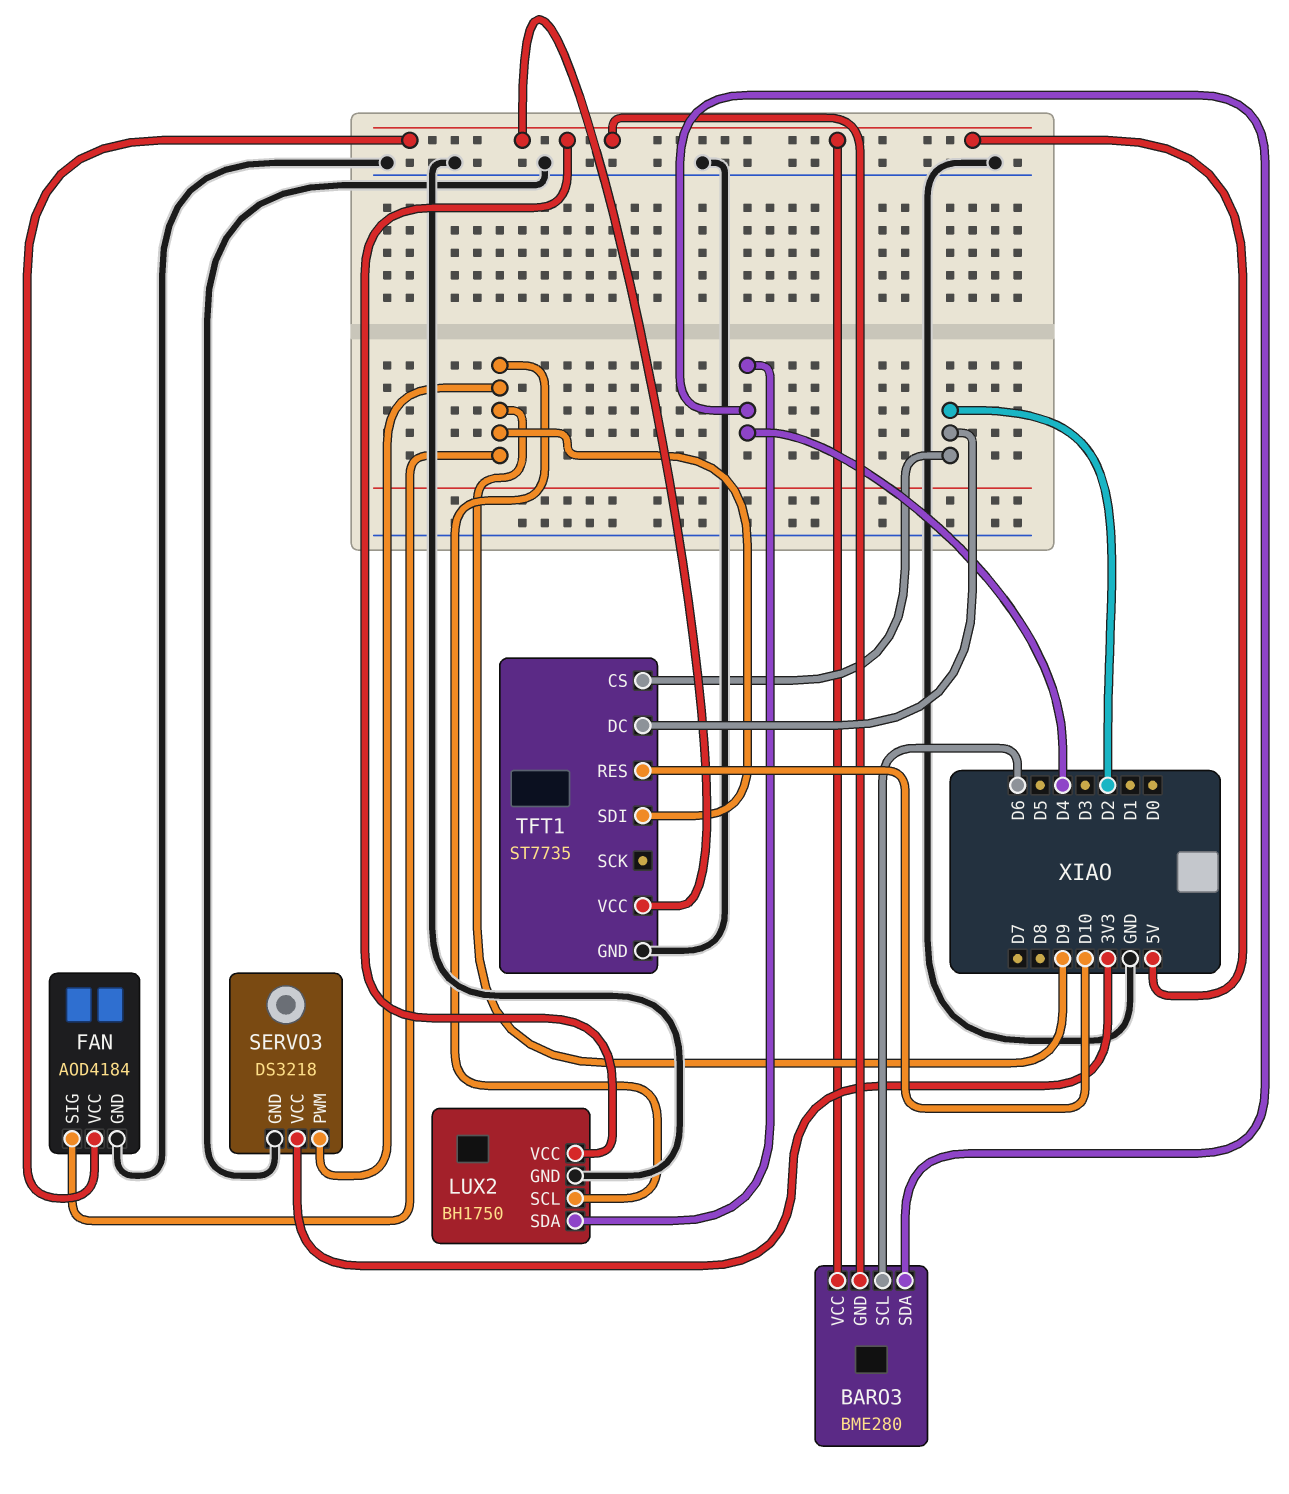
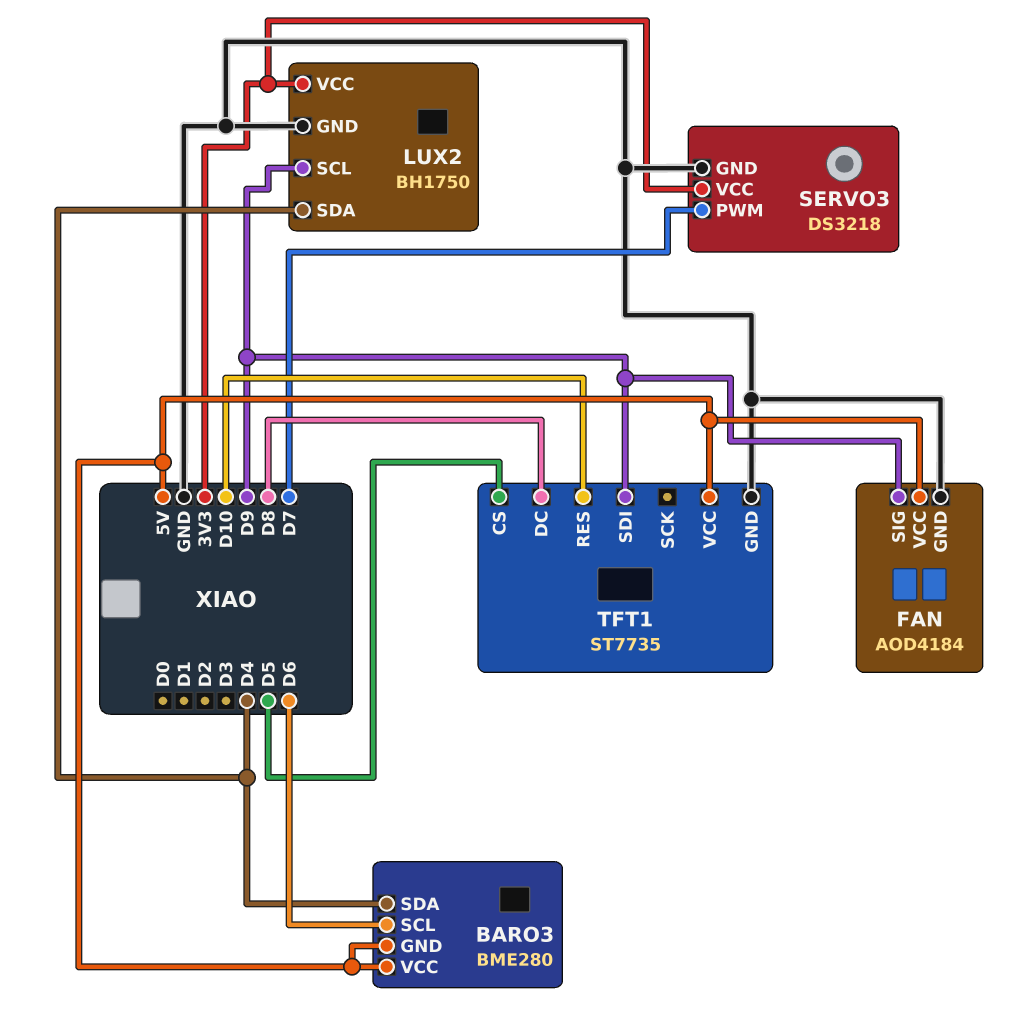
LUX2 pin VCC: 5V -> 3V3
SERVO3 pin PWM: D9 -> D7
TFT1 pin CS: D2 -> D5
TFT1 pin DC: D2 -> D8

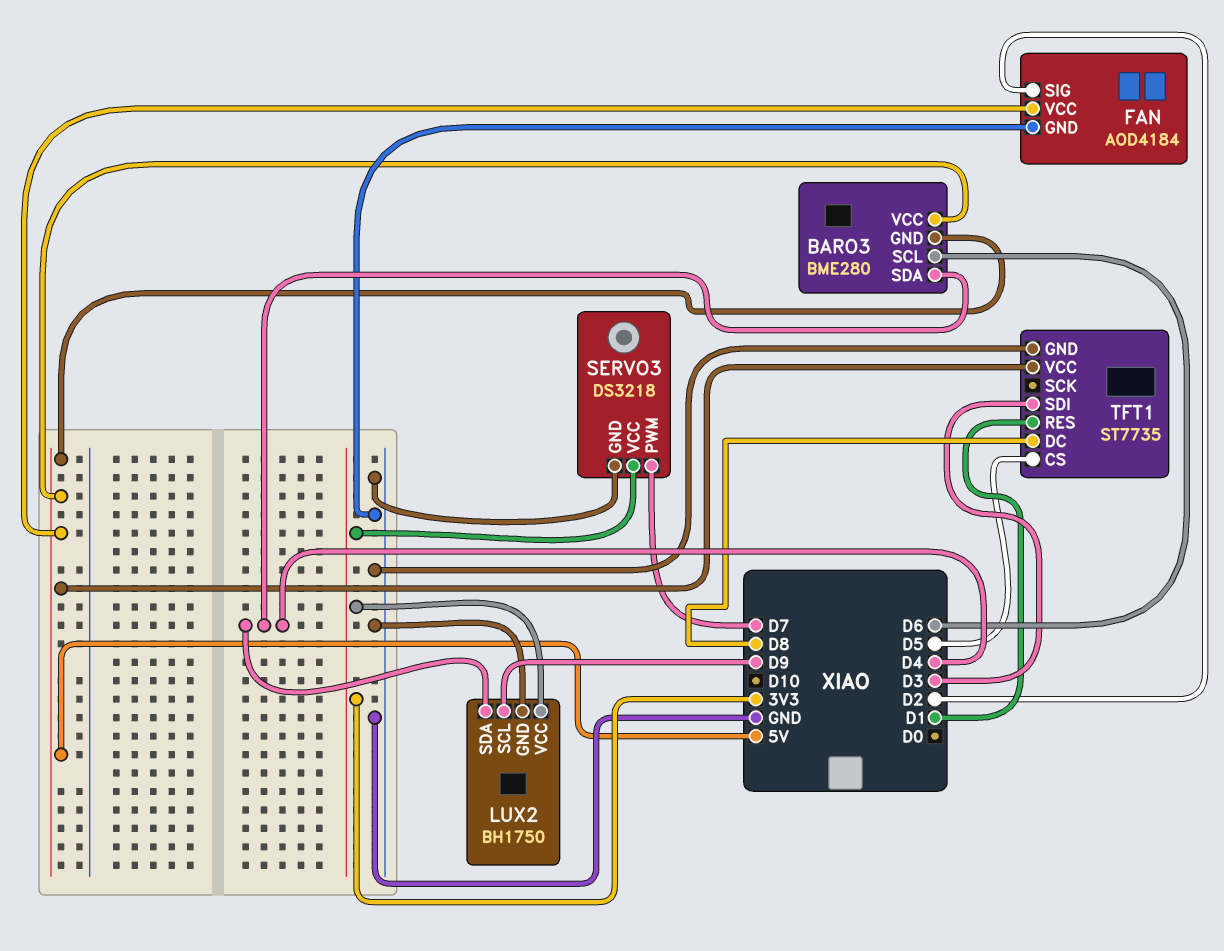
FAN pin SIG: D9 -> D2
TFT1 pin RES: D10 -> D1
TFT1 pin SDI: D9 -> D3

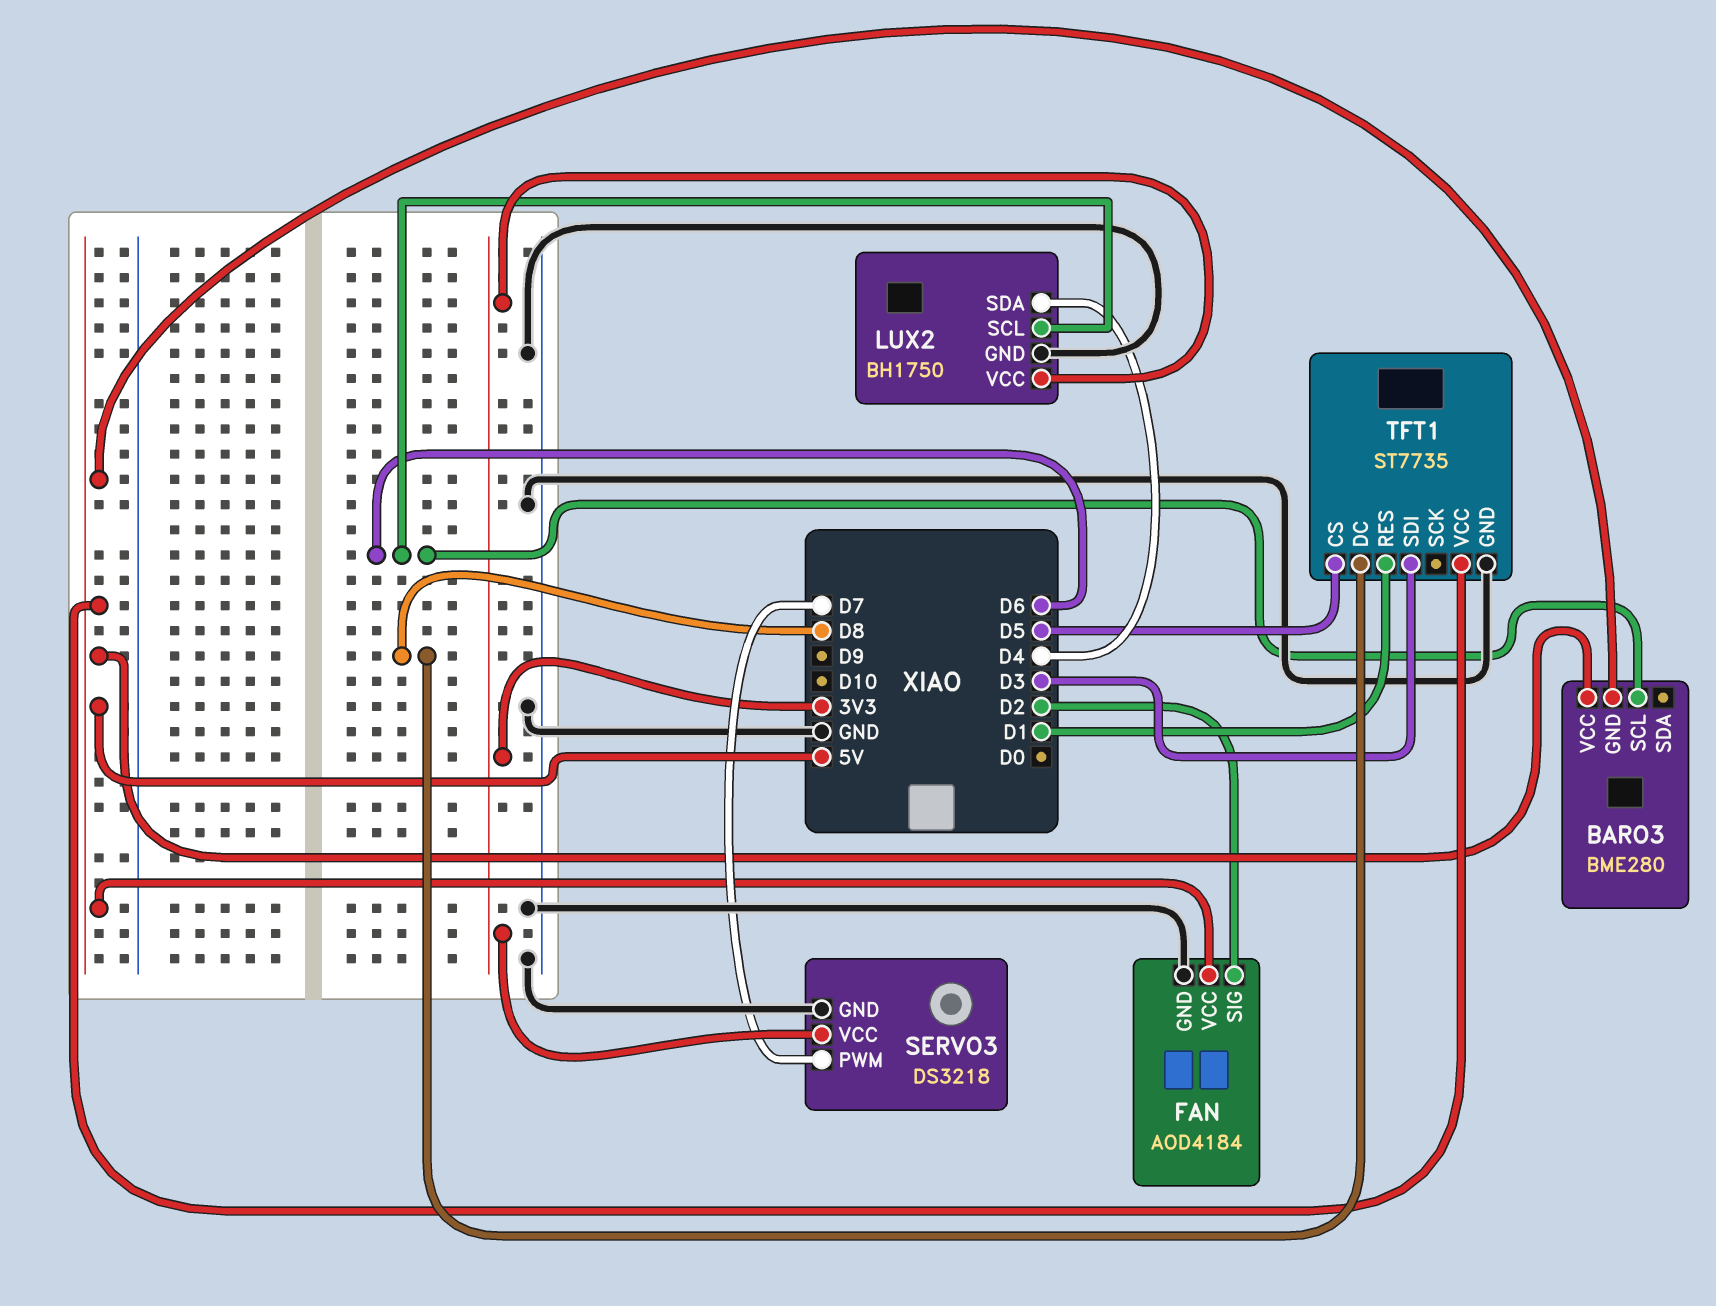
BARO3 pin SDA: D4 -> none
LUX2 pin SCL: D9 -> D6

